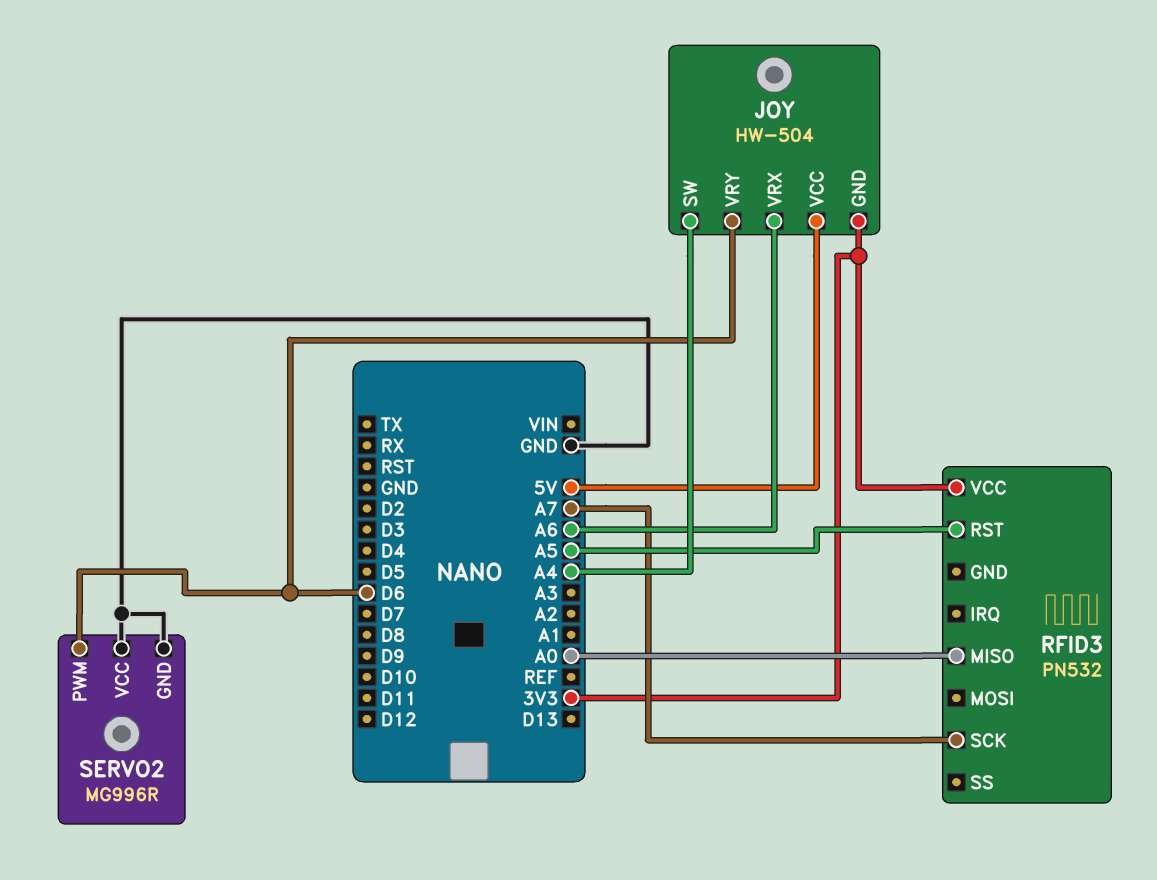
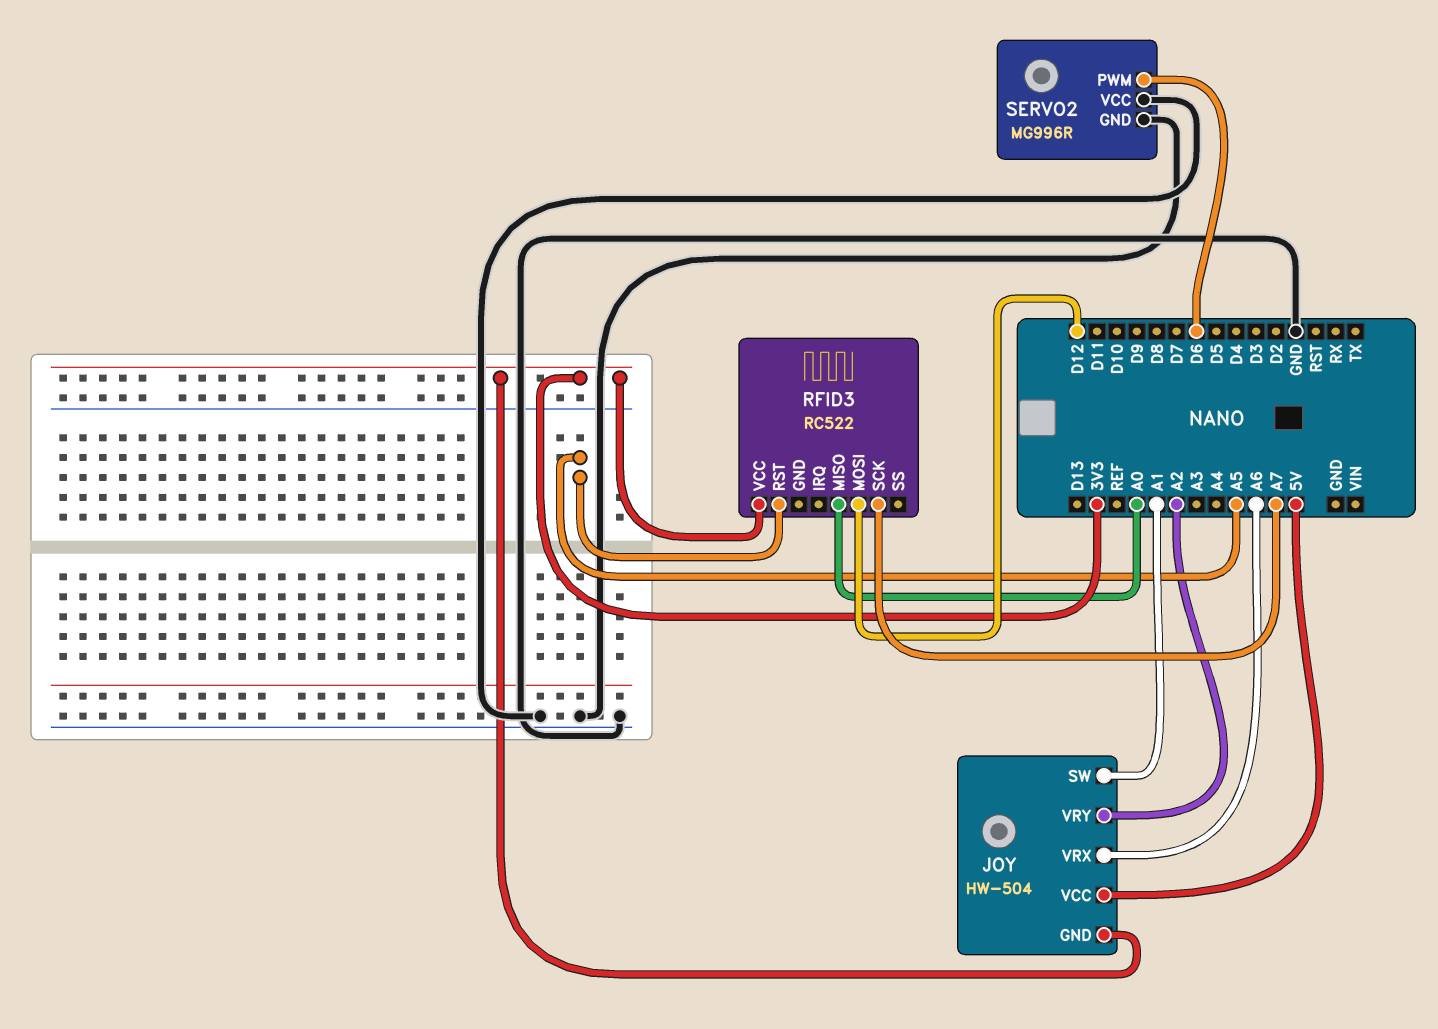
JOY pin SW: A4 -> A1
JOY pin VRY: D6 -> A2
RFID3: PN532 -> RC522
RFID3 pin MOSI: none -> D12

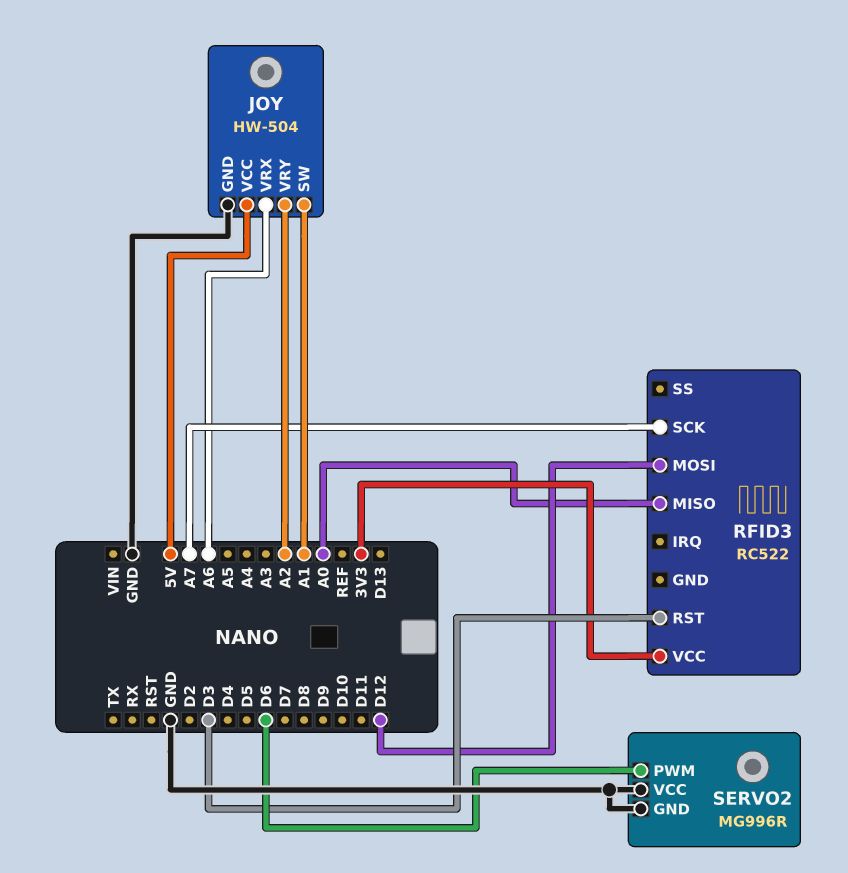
JOY pin GND: 3V3 -> GND
RFID3 pin RST: A5 -> D3

